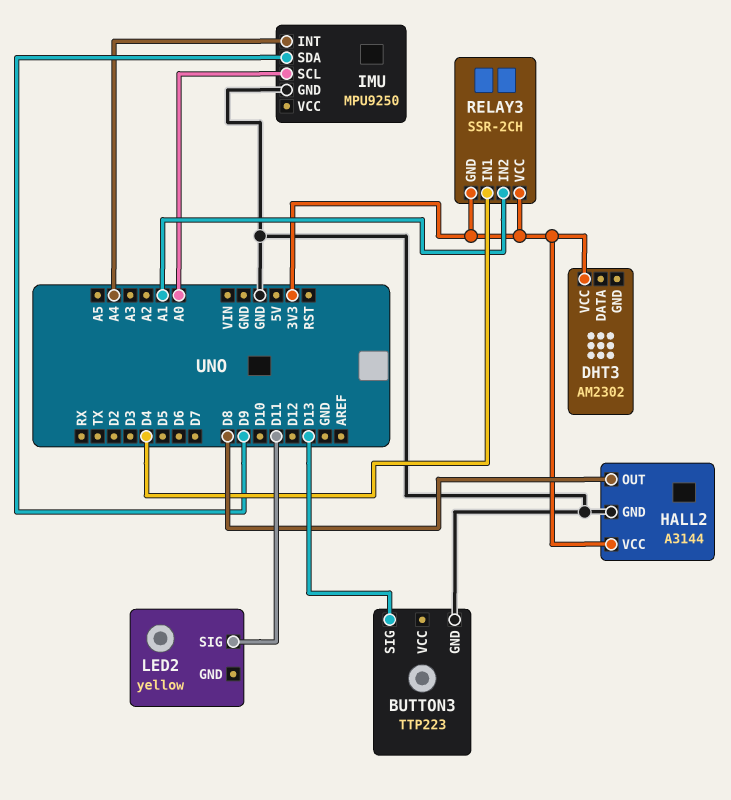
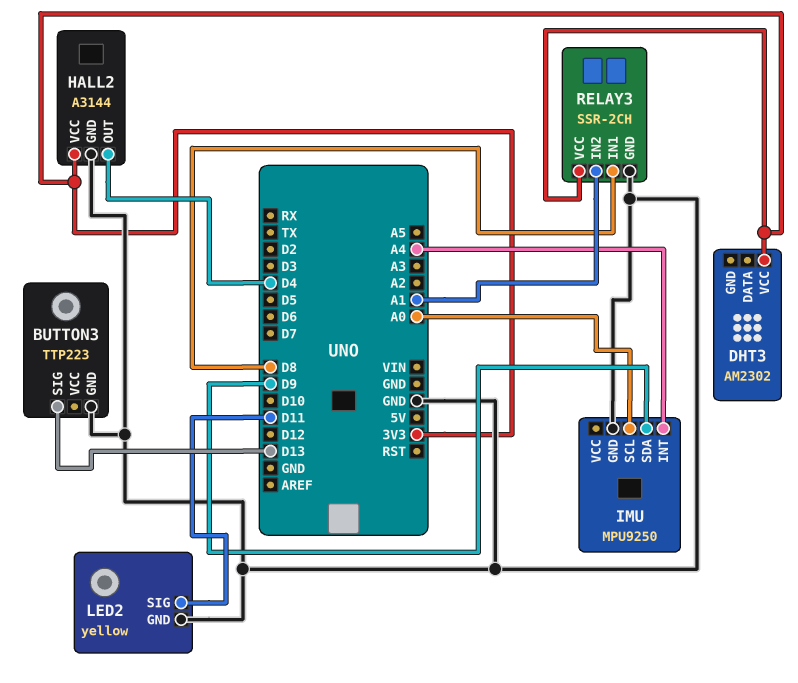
HALL2 pin OUT: D8 -> D4
LED2 pin GND: none -> GND
RELAY3 pin GND: 3V3 -> GND
RELAY3 pin IN1: D4 -> D8

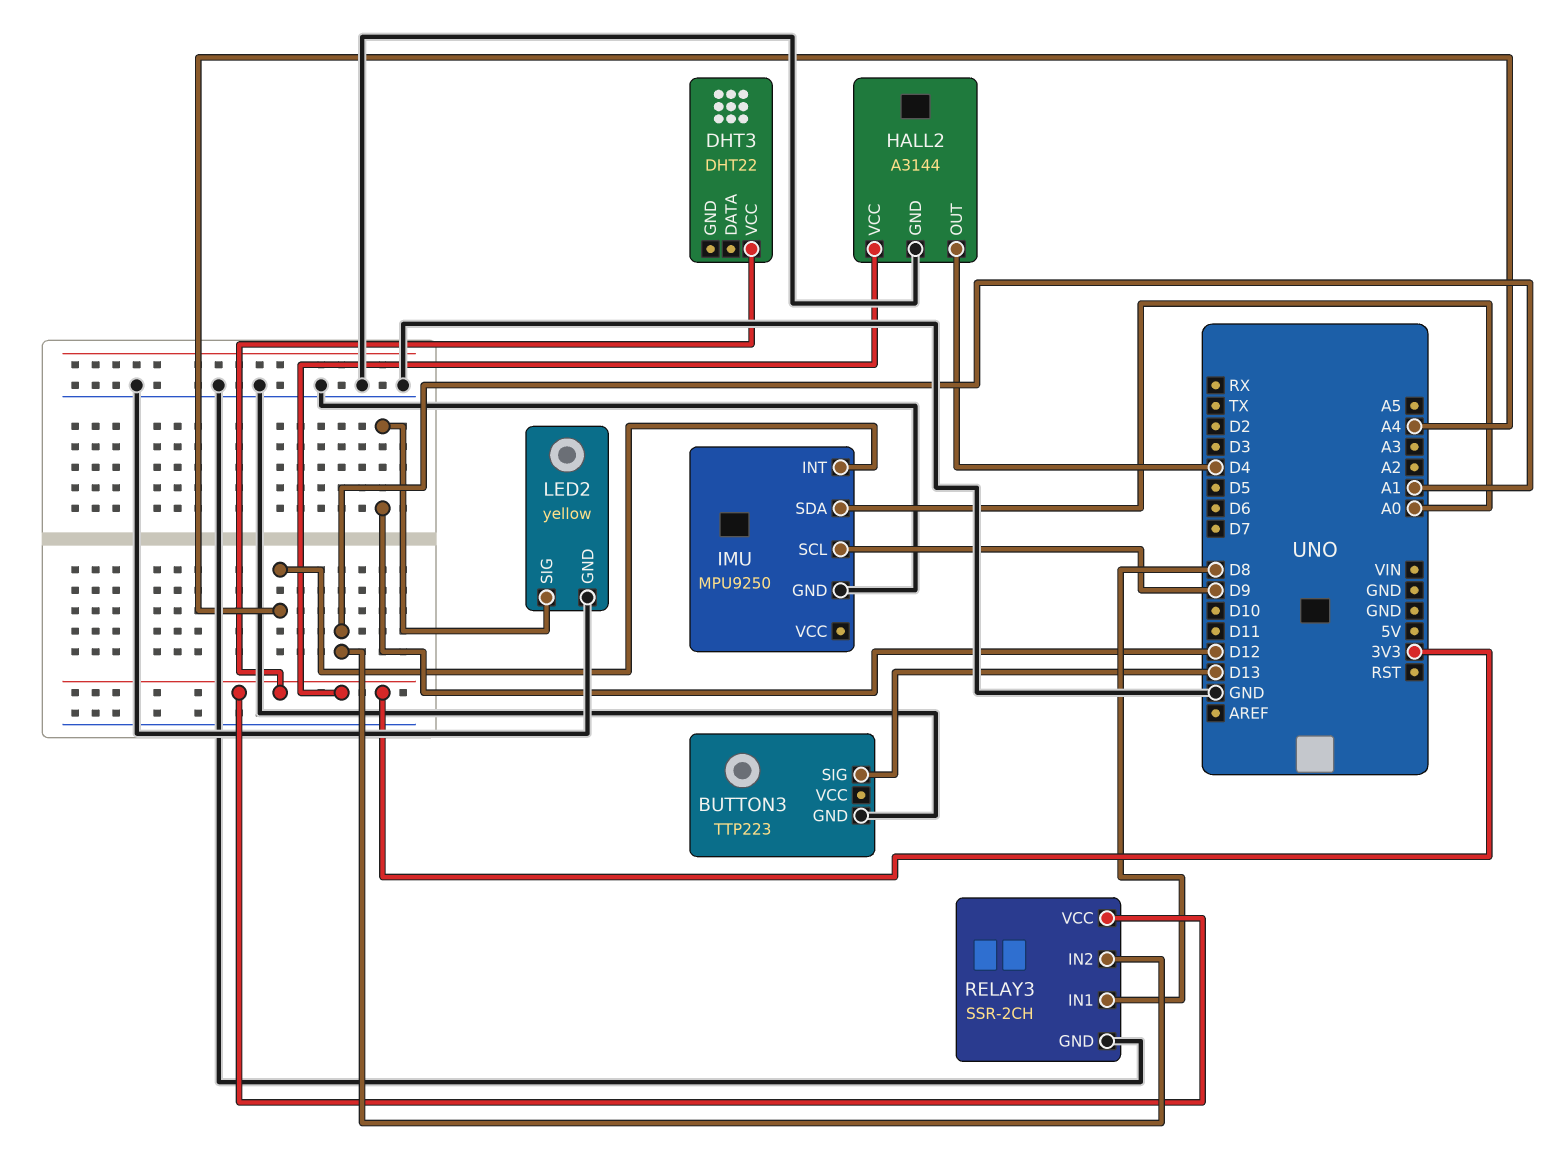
DHT3: AM2302 -> DHT22
IMU pin SCL: A0 -> D9
IMU pin SDA: D9 -> A0
LED2 pin SIG: D11 -> D12

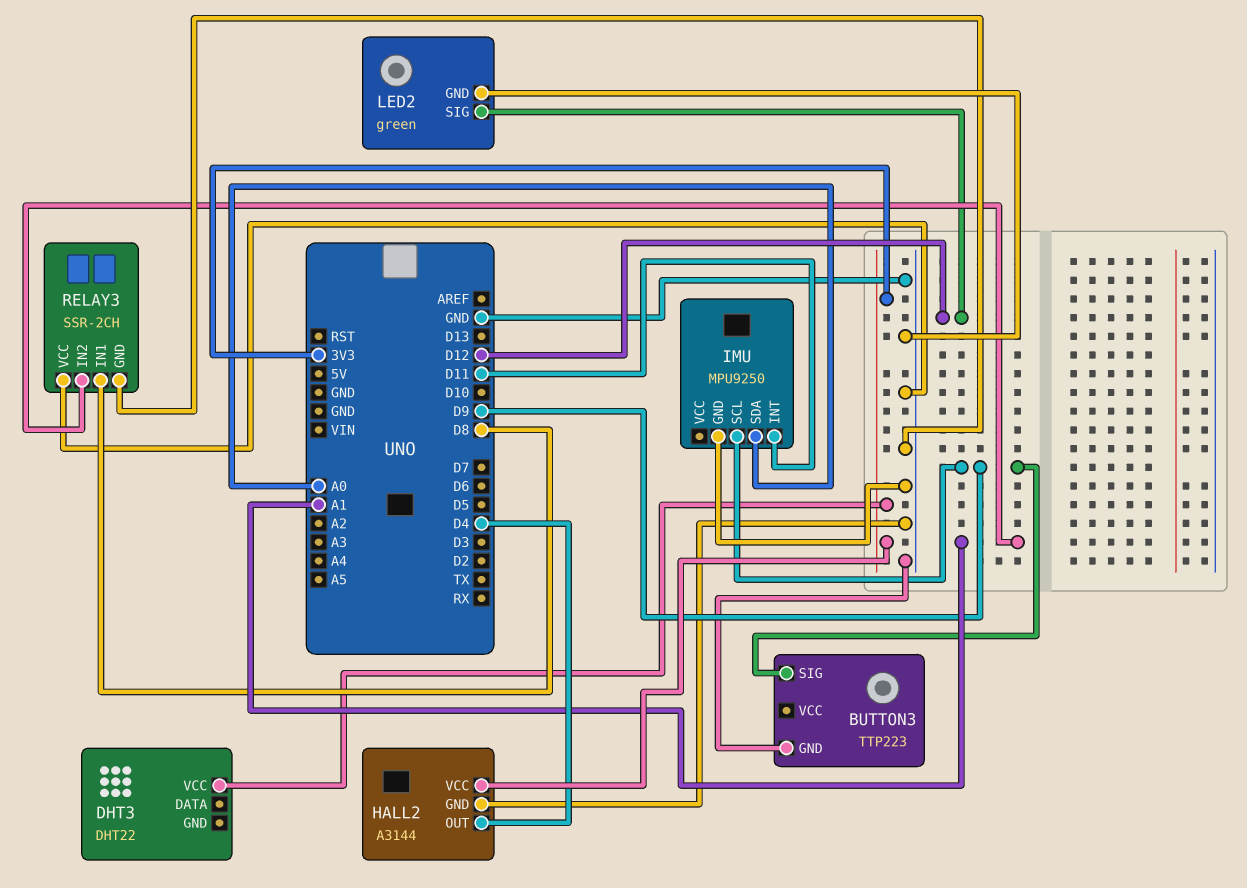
BUTTON3 pin SIG: D13 -> D9
IMU pin INT: A4 -> D11
LED2: yellow -> green
RELAY3 pin VCC: 3V3 -> GND

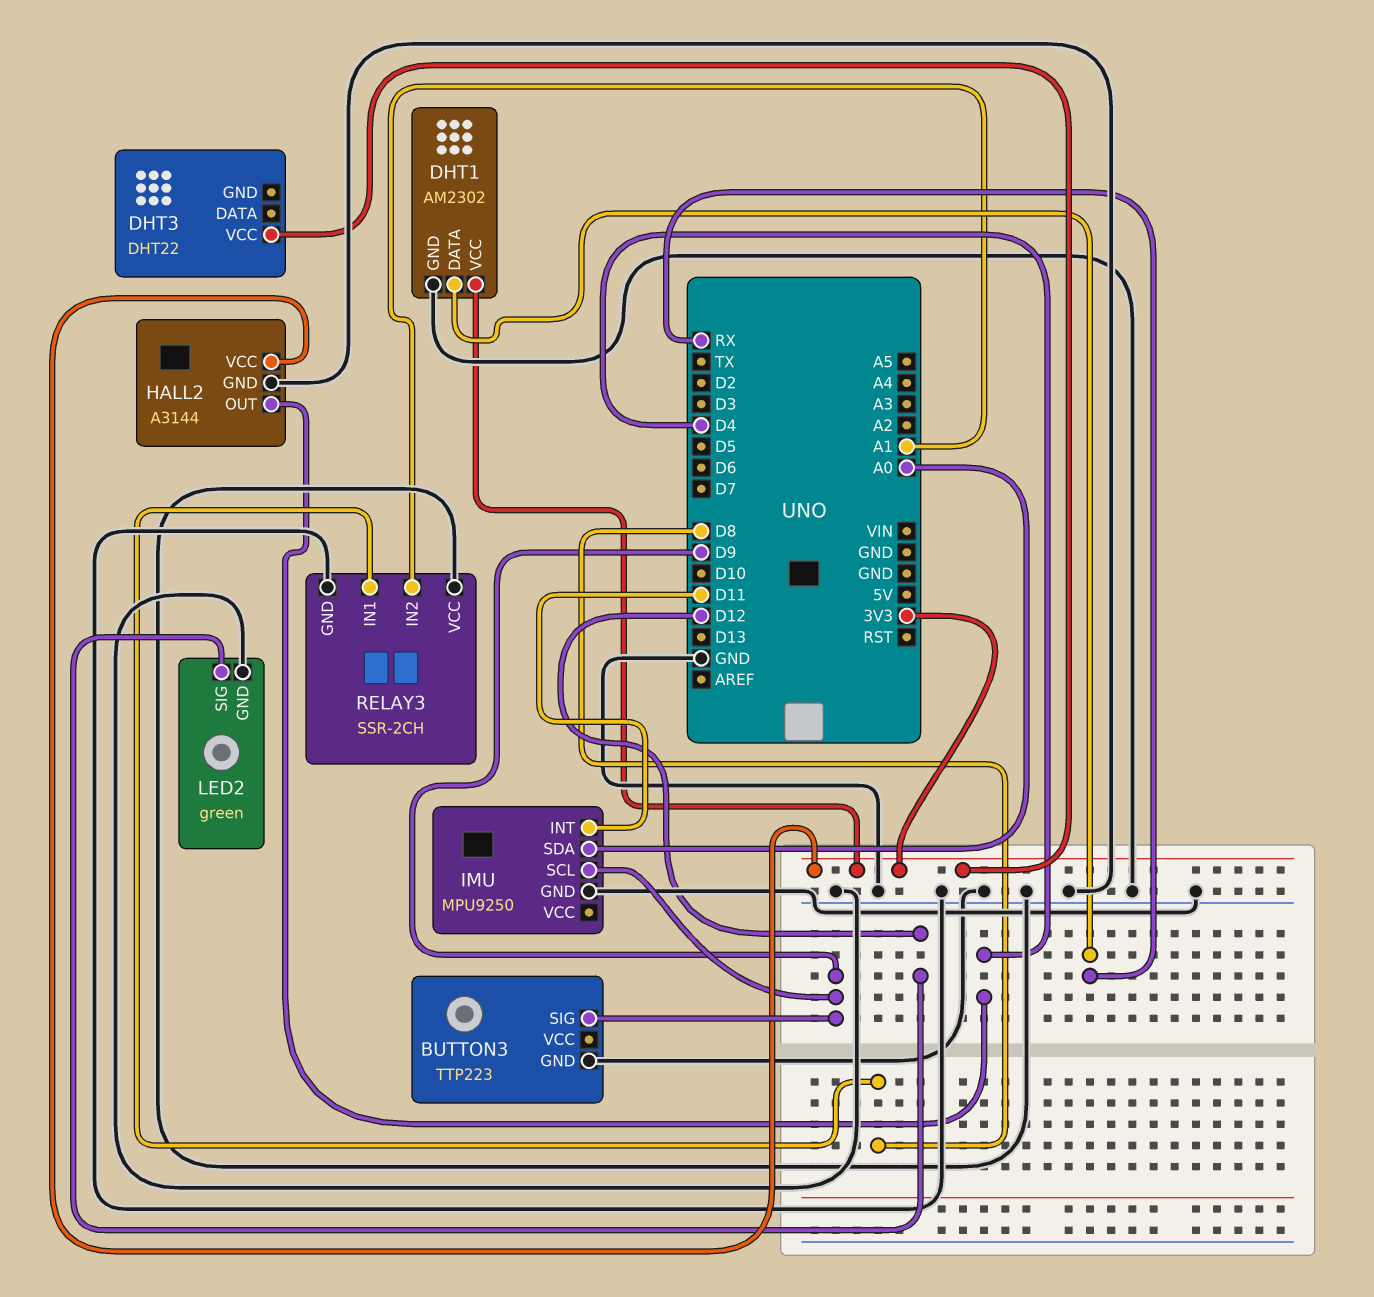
DHT1: none -> AM2302
DHT1 pin DATA: none -> RX
DHT1 pin GND: none -> GND
DHT1 pin VCC: none -> 3V3

